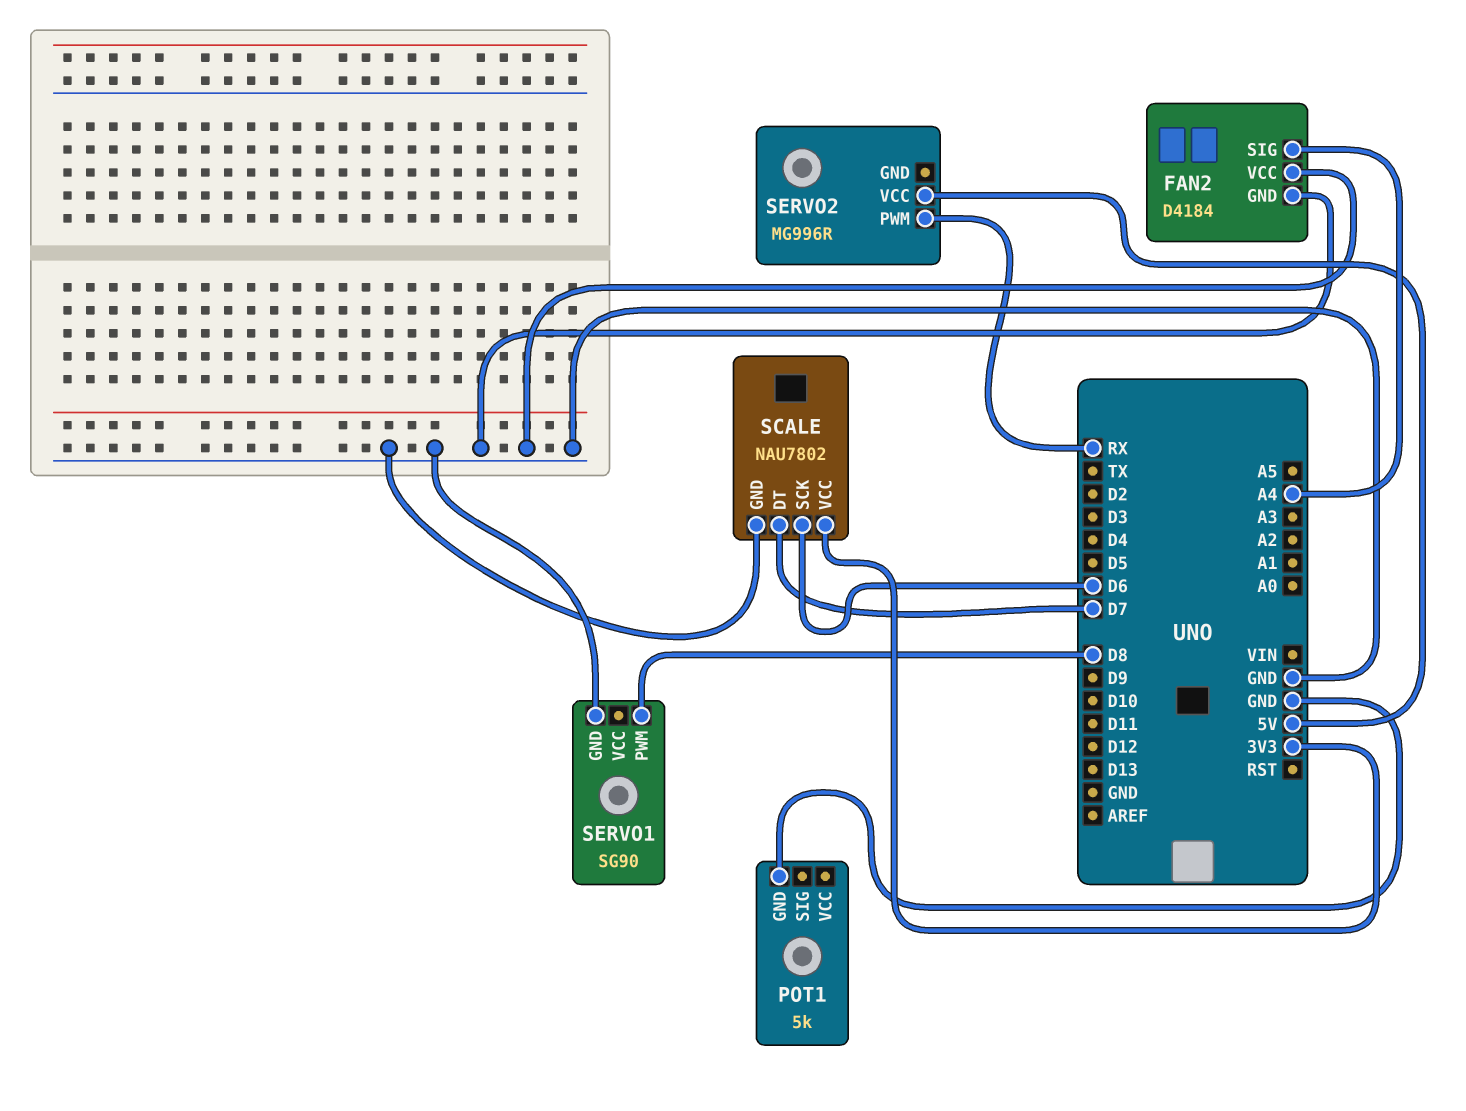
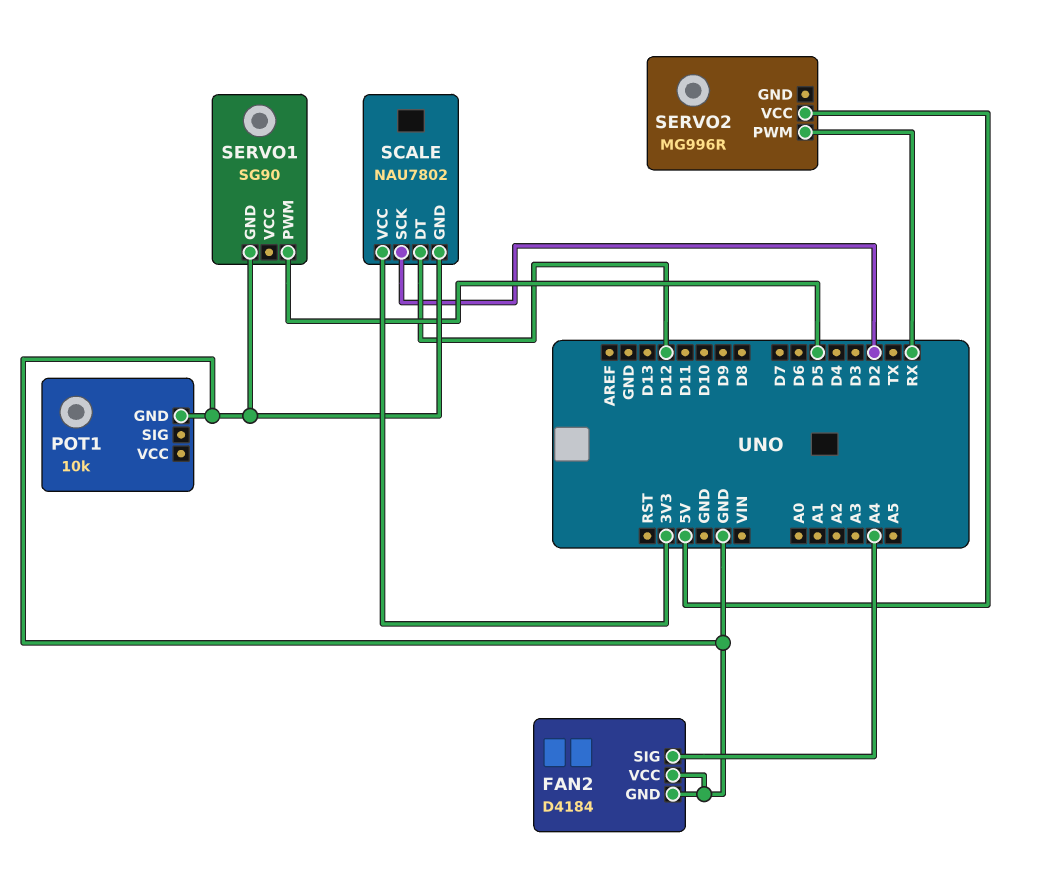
POT1: 5k -> 10k
SCALE pin DT: D7 -> D12
SCALE pin SCK: D6 -> D2
SERVO1 pin PWM: D8 -> D5

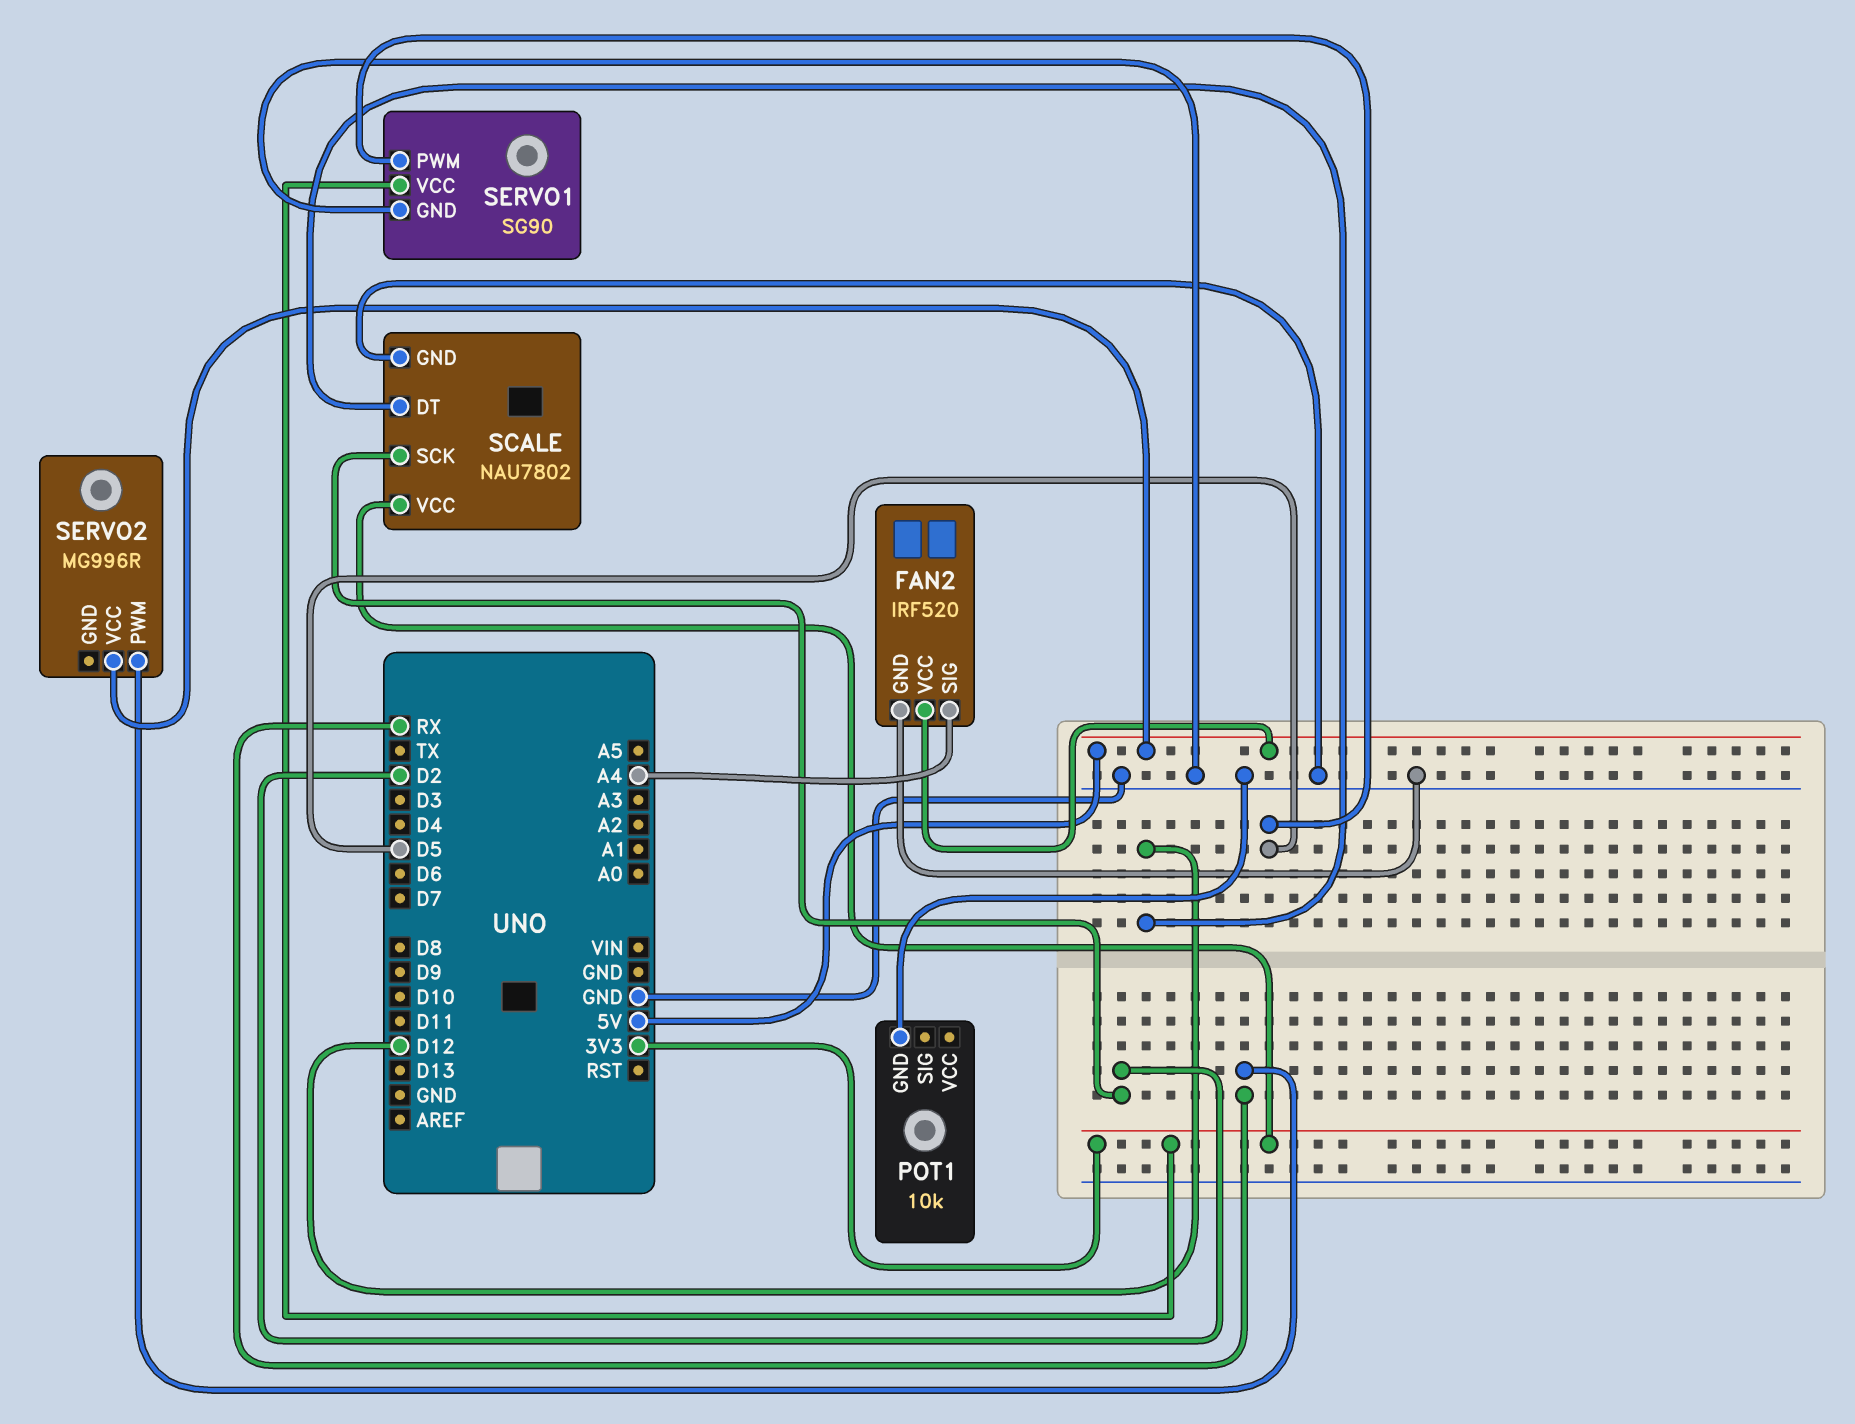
FAN2: D4184 -> IRF520
FAN2 pin VCC: GND -> 5V
SERVO1 pin VCC: none -> 3V3

